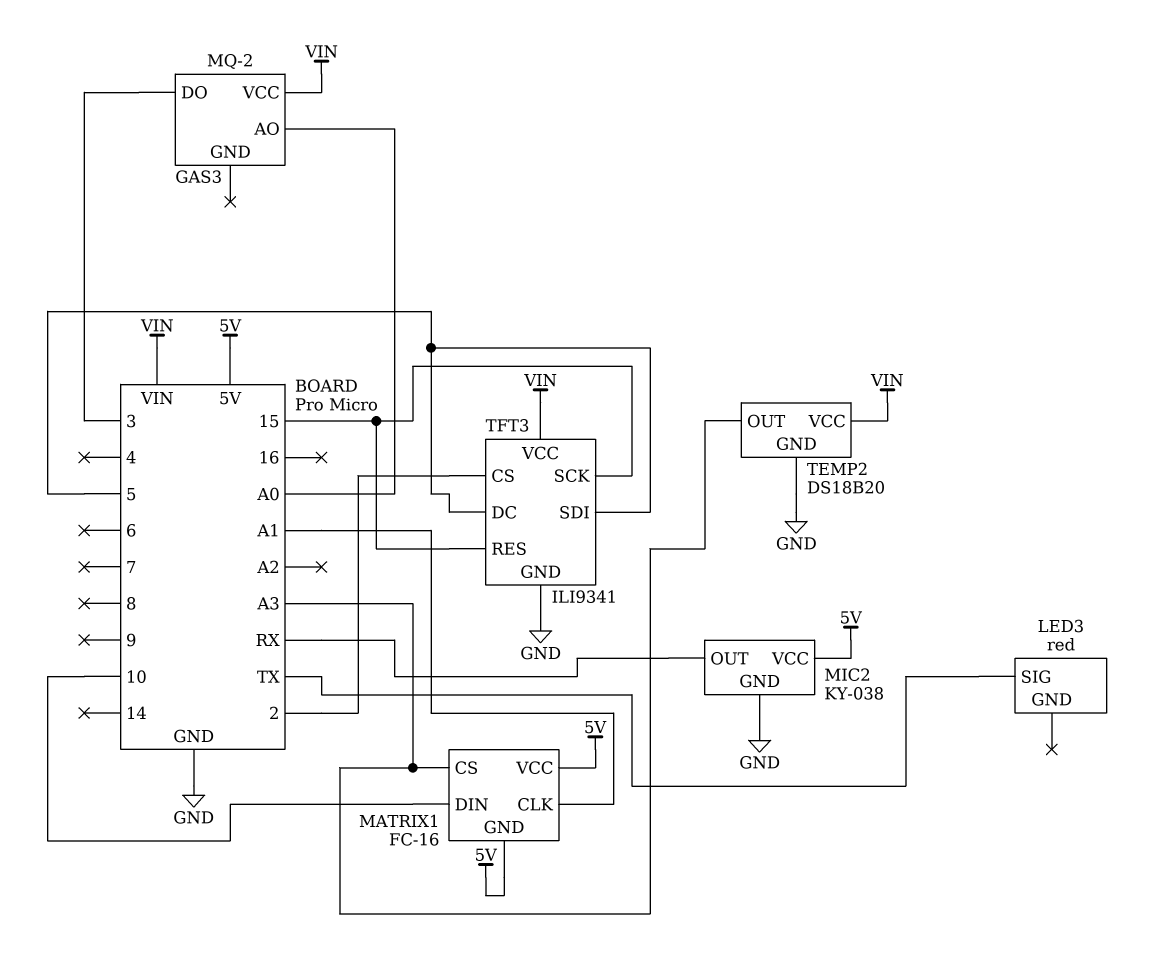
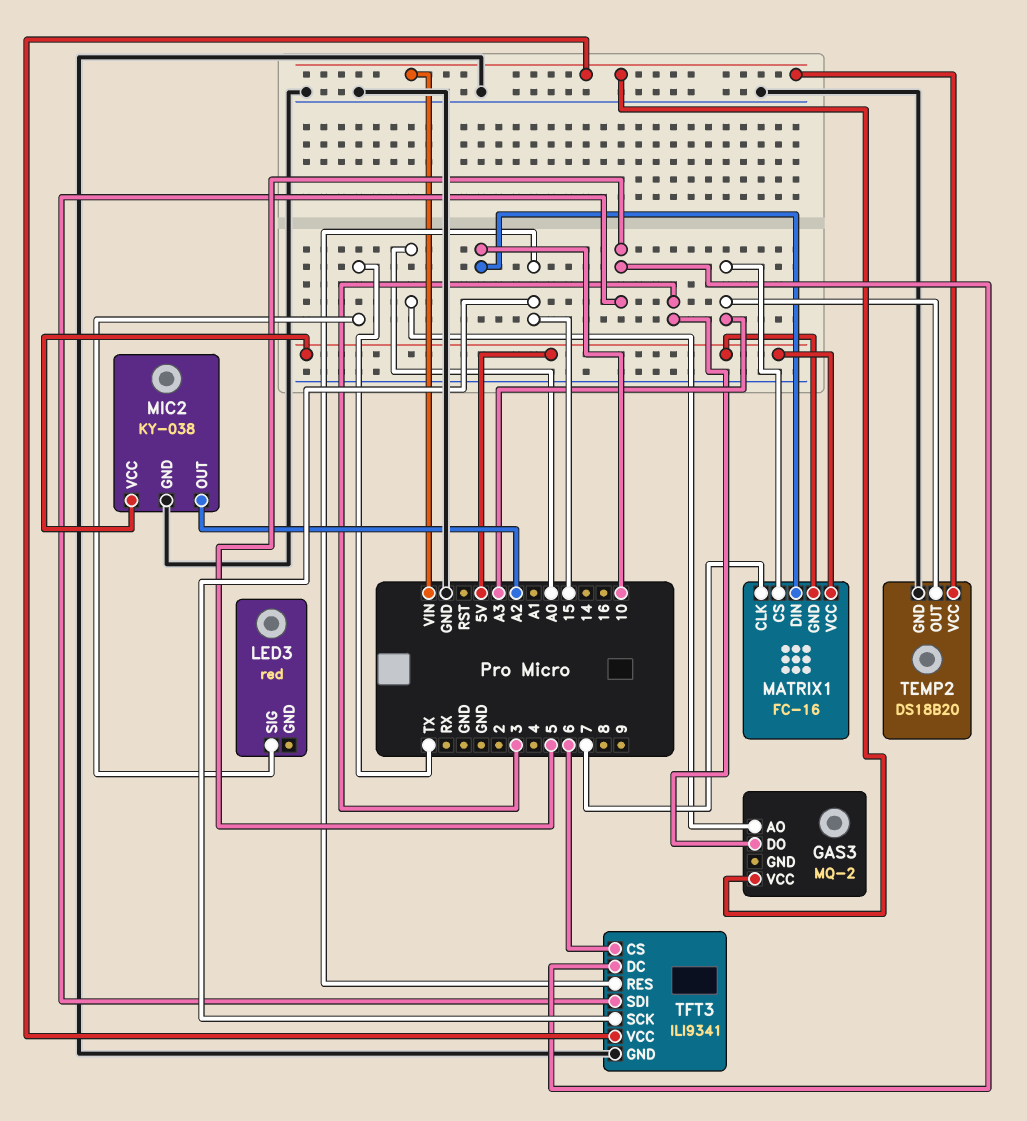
MATRIX1 pin CLK: A1 -> 7
MIC2 pin OUT: RX -> A2
TFT3 pin CS: 2 -> 6

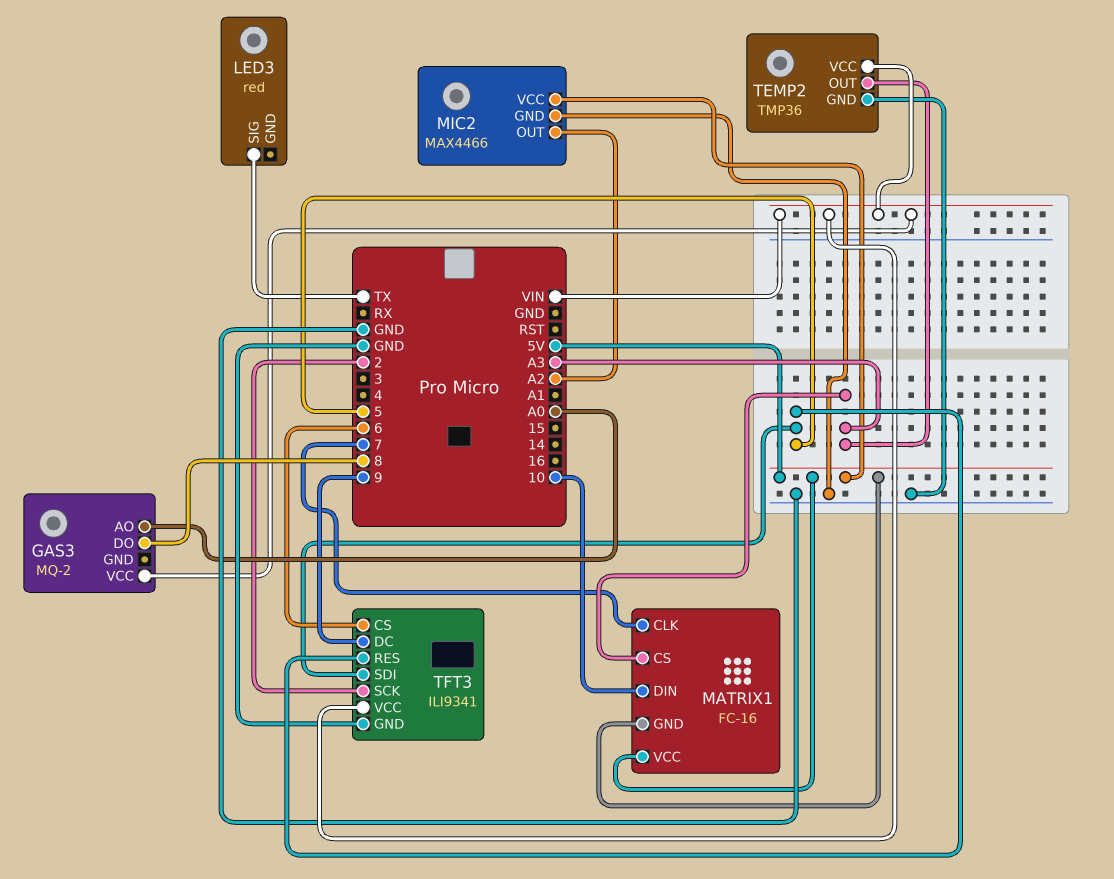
GAS3 pin DO: 3 -> 8
MIC2: KY-038 -> MAX4466
TEMP2: DS18B20 -> TMP36
TFT3 pin DC: 5 -> 9
TFT3 pin RES: 15 -> 5
TFT3 pin SCK: 15 -> 2

